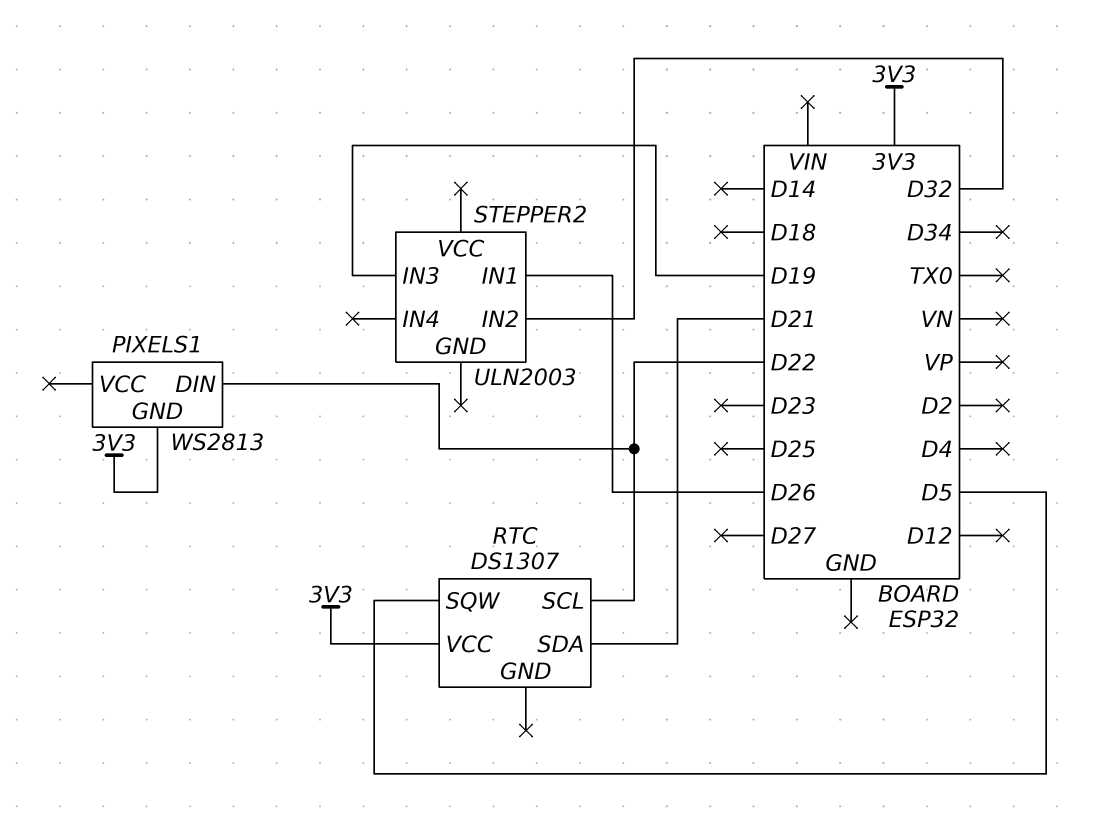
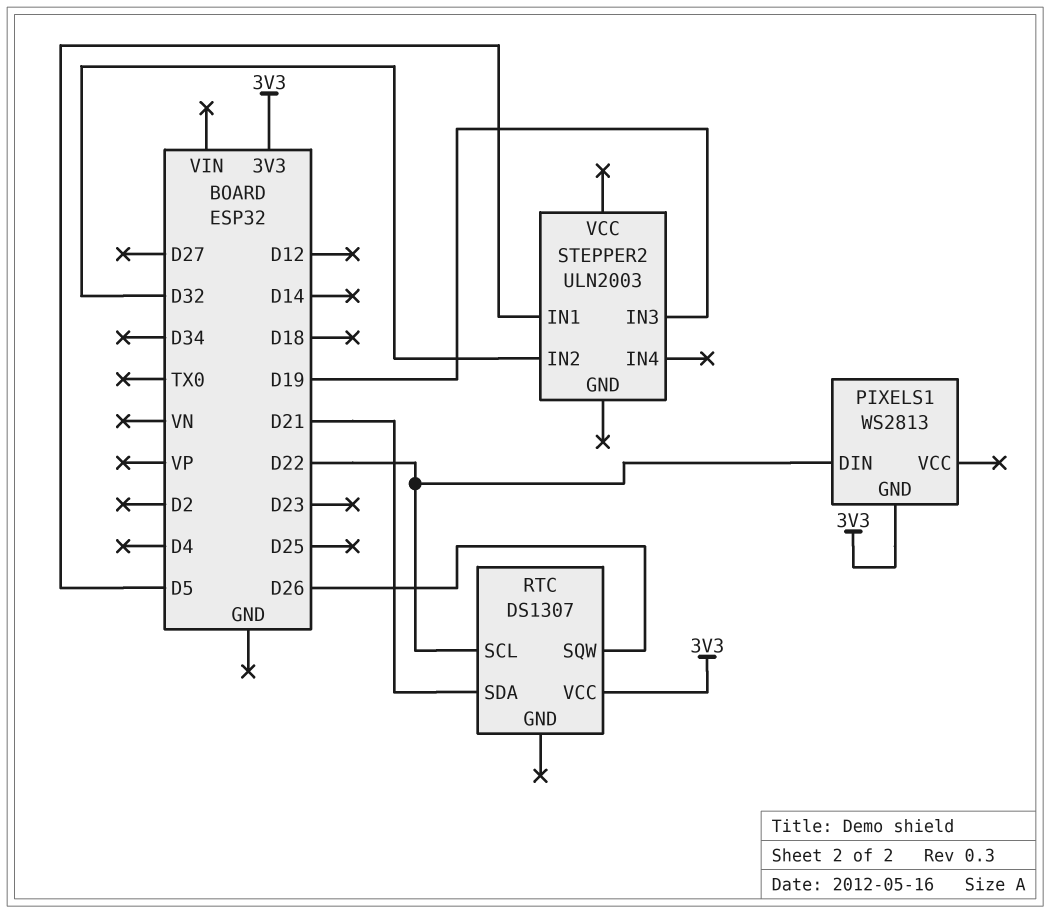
RTC pin SQW: D5 -> D26
STEPPER2 pin IN1: D26 -> D5

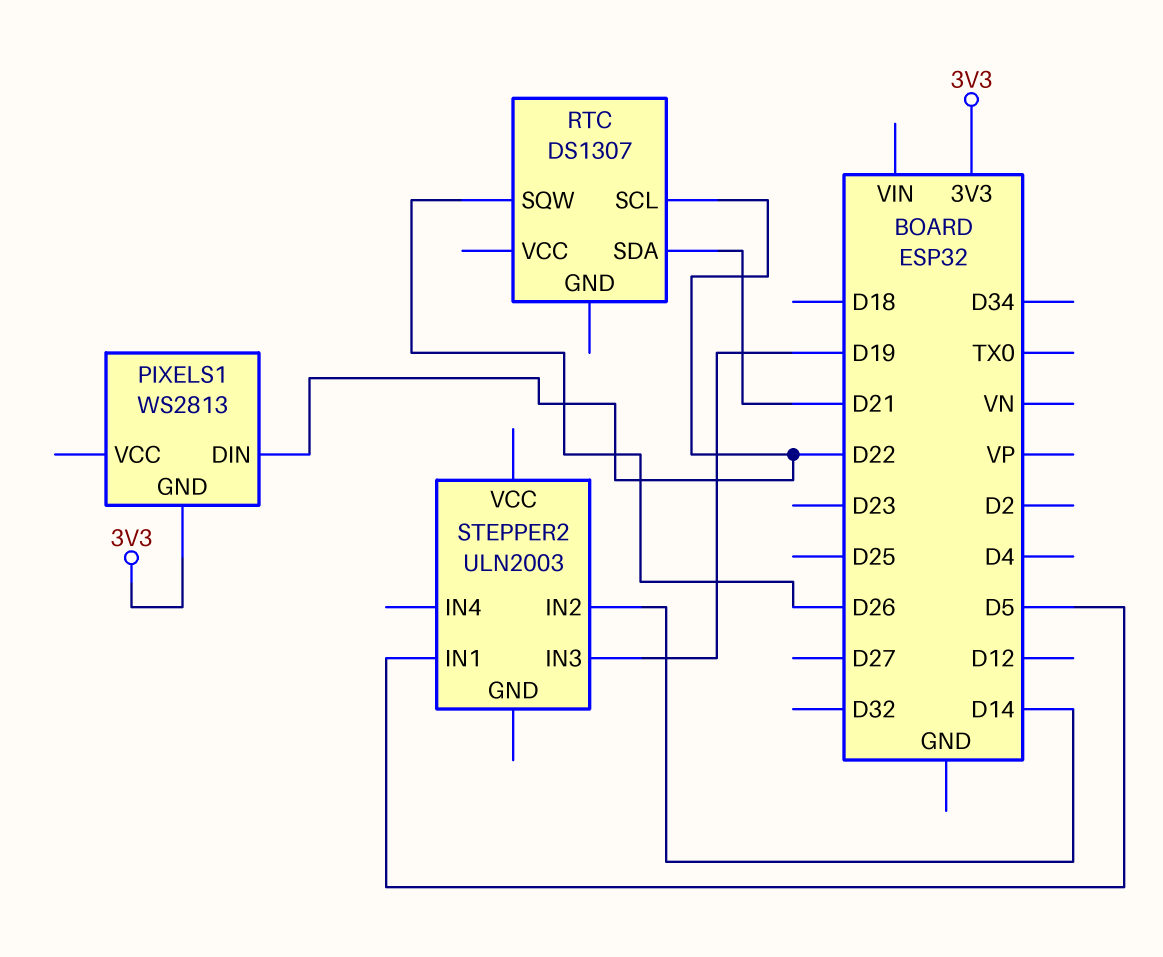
RTC pin VCC: 3V3 -> none
STEPPER2 pin IN2: D32 -> D14

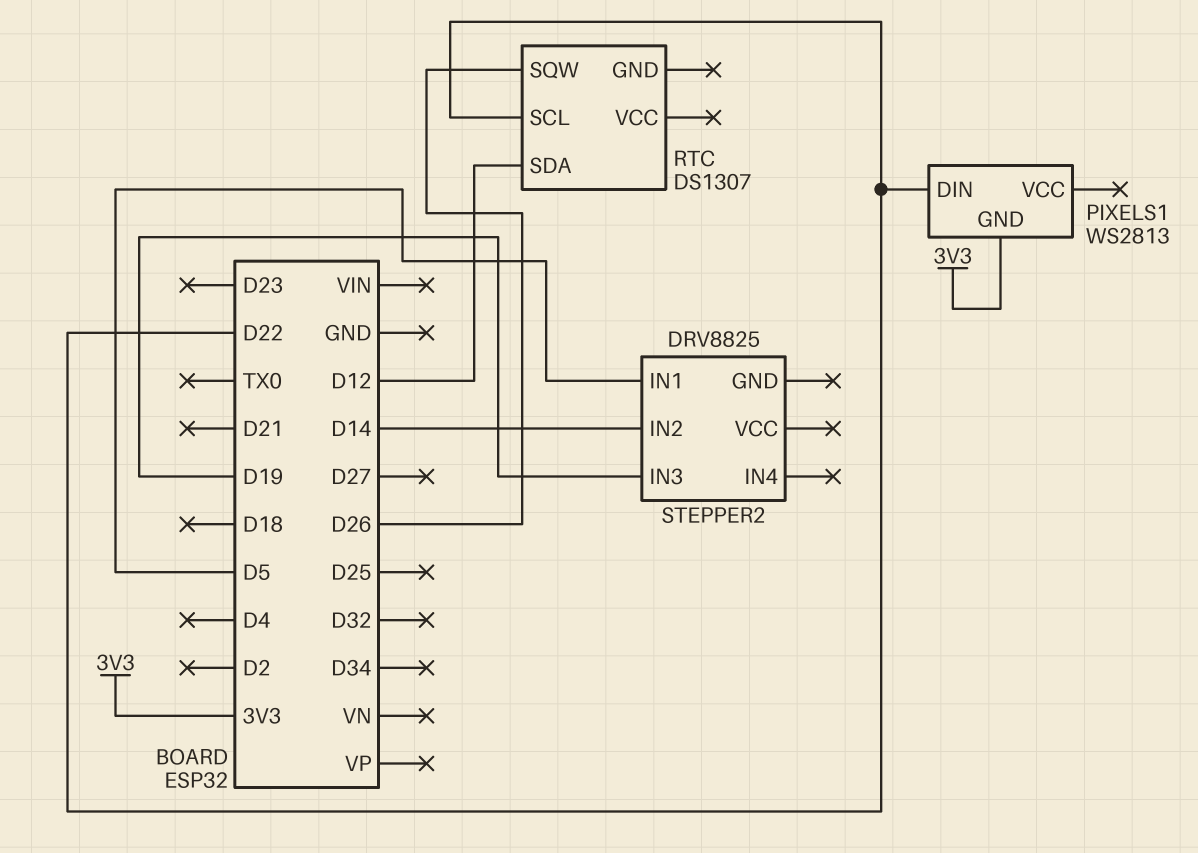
RTC pin SDA: D21 -> D12
STEPPER2: ULN2003 -> DRV8825

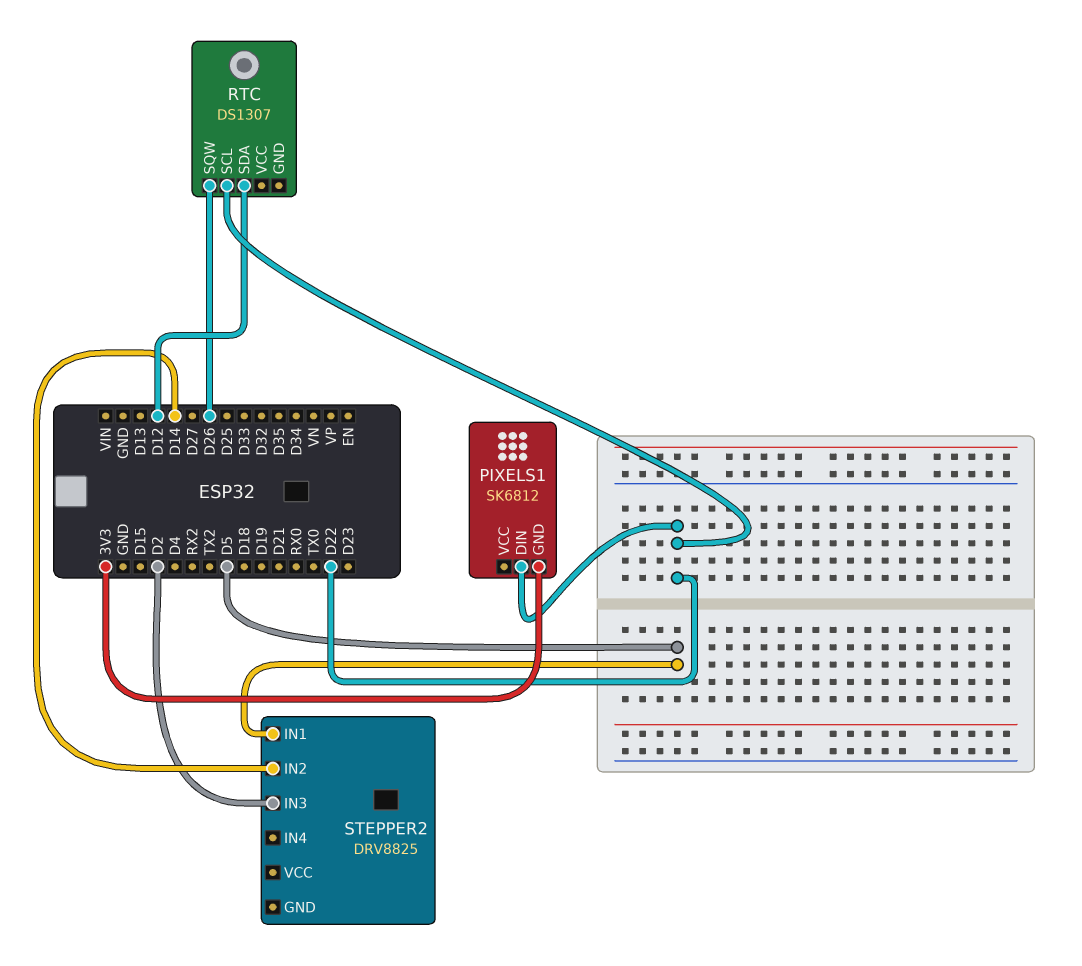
PIXELS1: WS2813 -> SK6812
STEPPER2 pin IN3: D19 -> D2

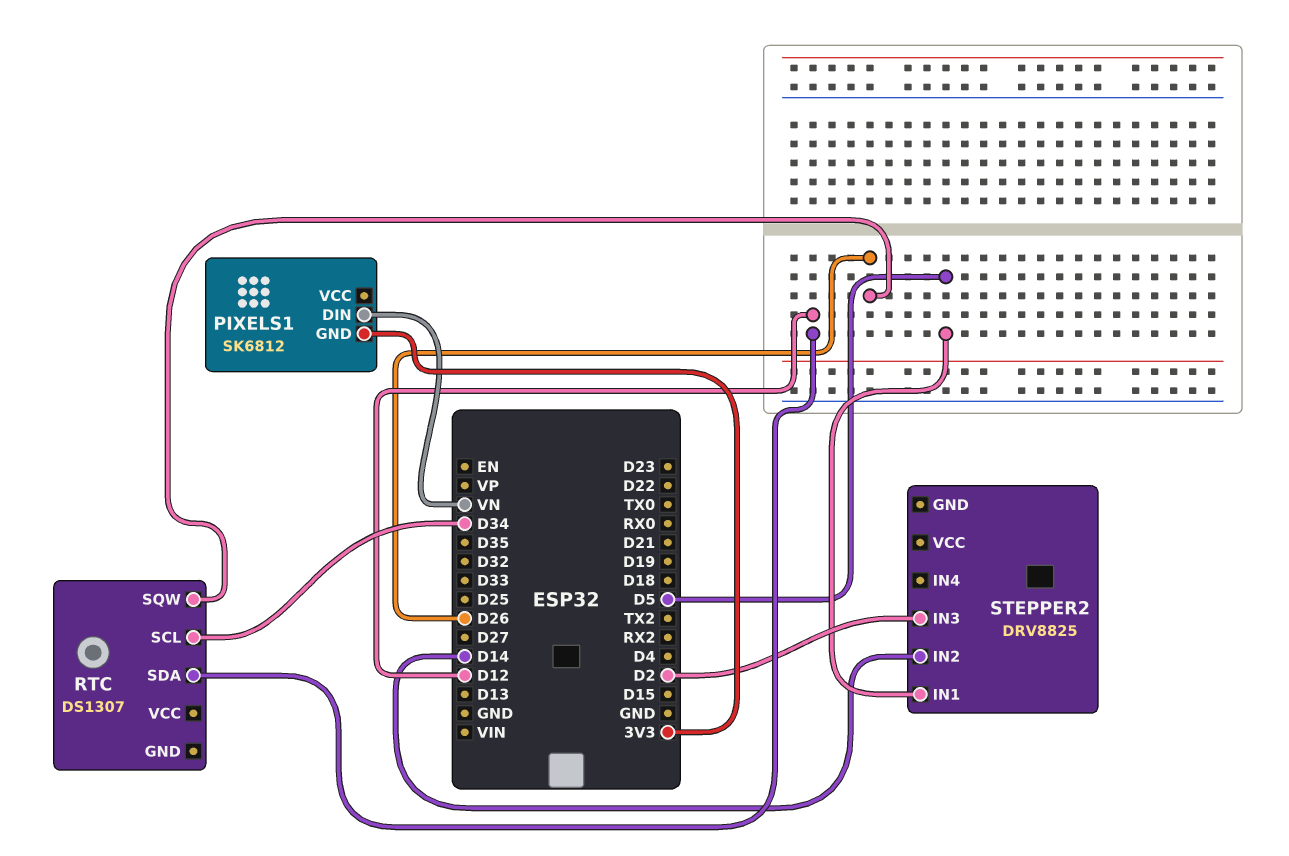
PIXELS1 pin DIN: D22 -> VN
RTC pin SCL: D22 -> D34

